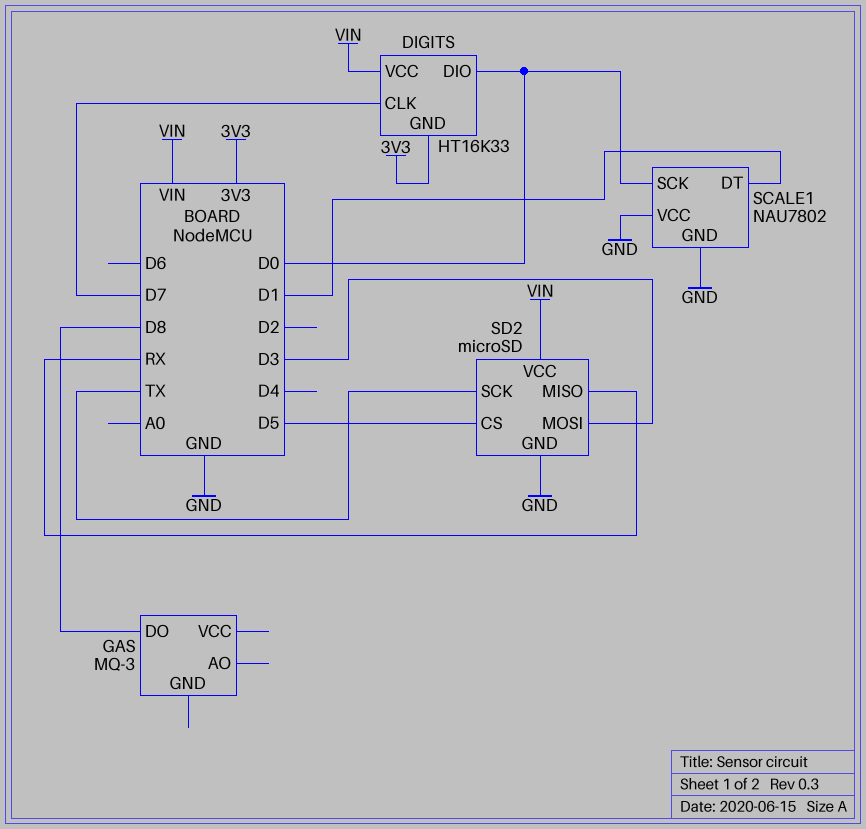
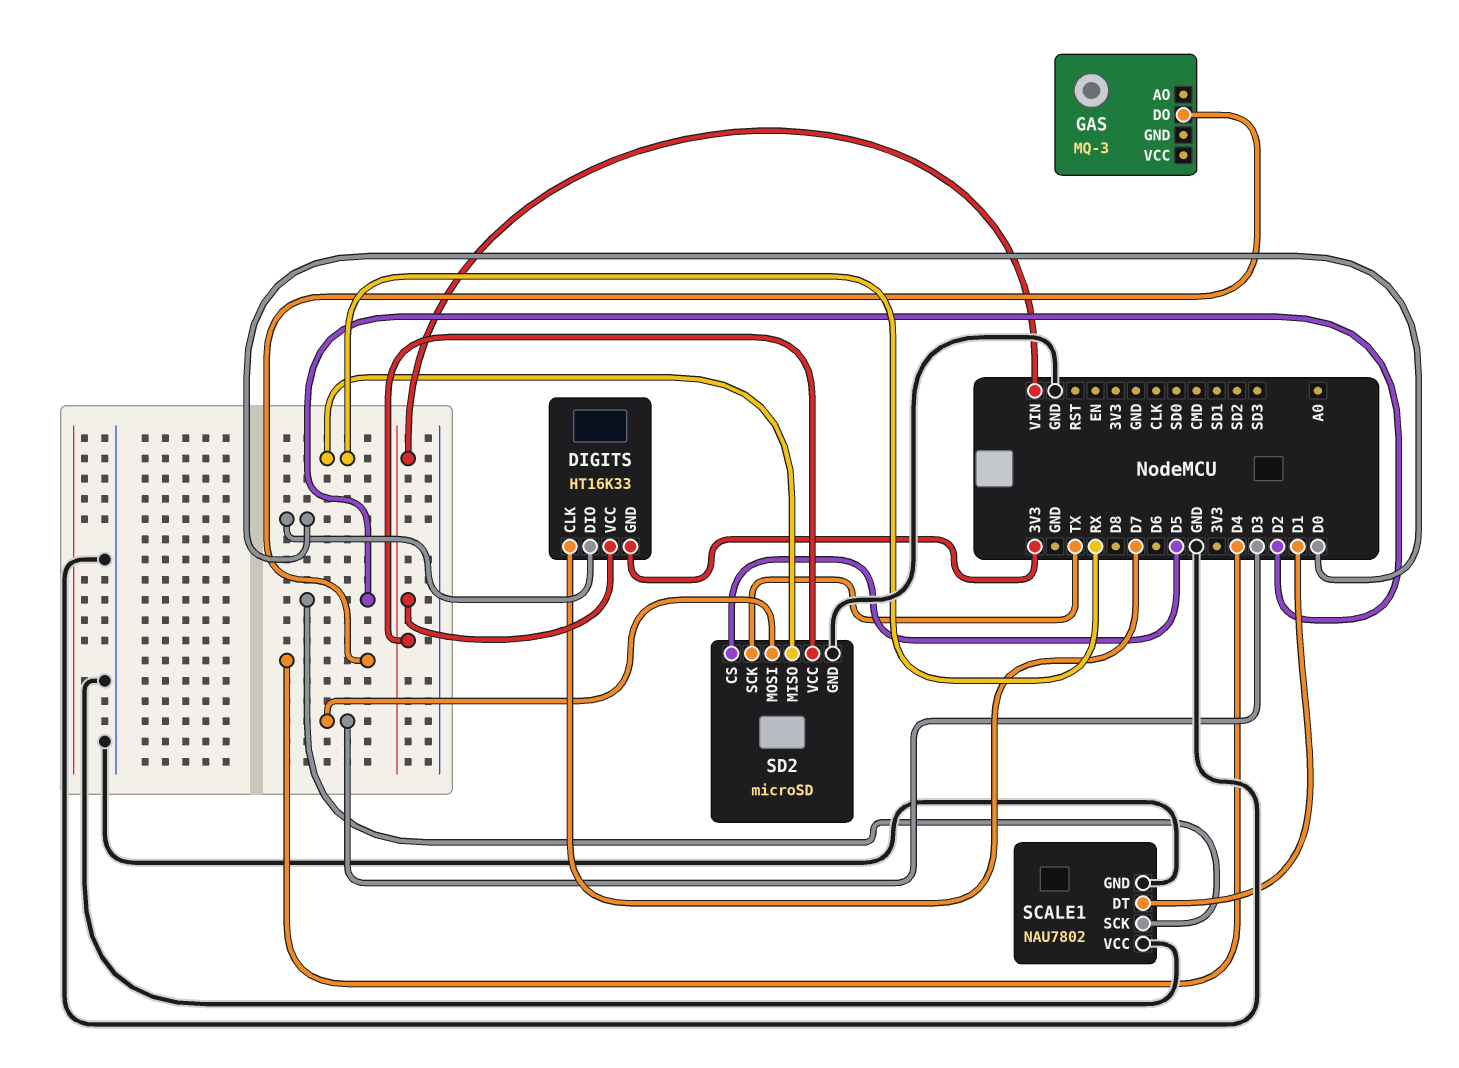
GAS pin DO: D8 -> D4
SCALE1 pin SCK: D0 -> D2

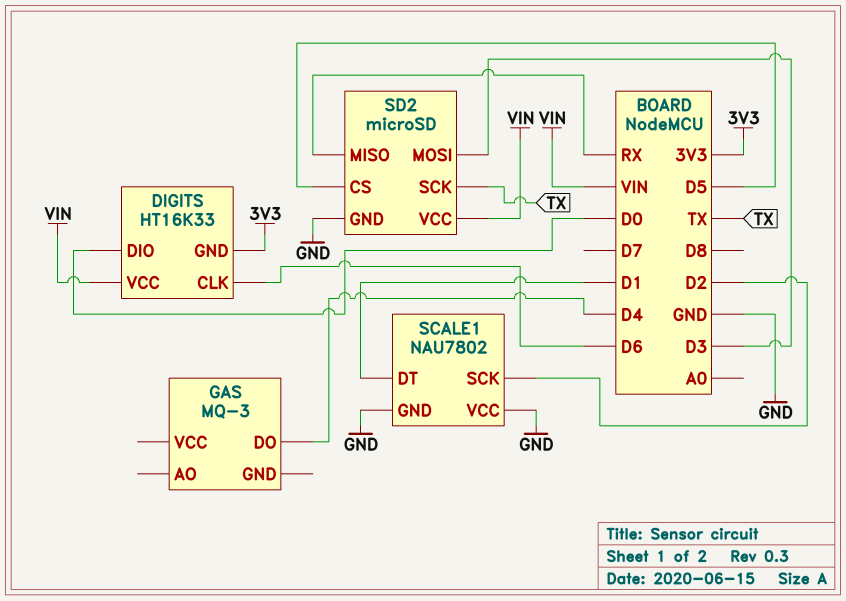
DIGITS pin CLK: D7 -> D6

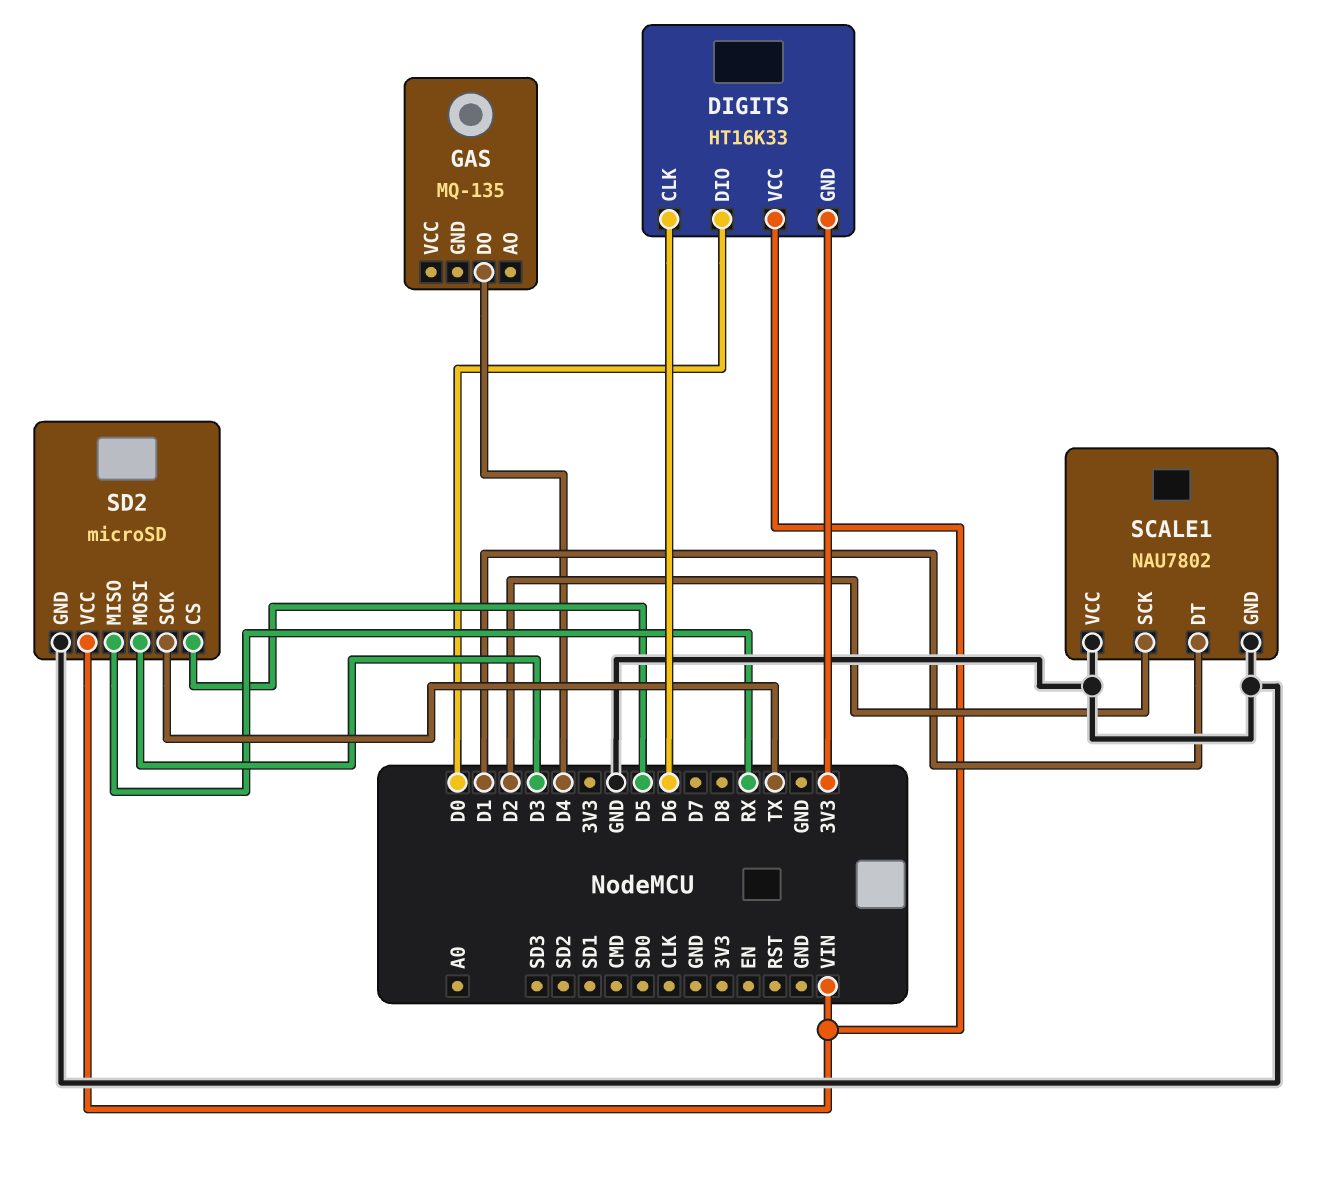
GAS: MQ-3 -> MQ-135

